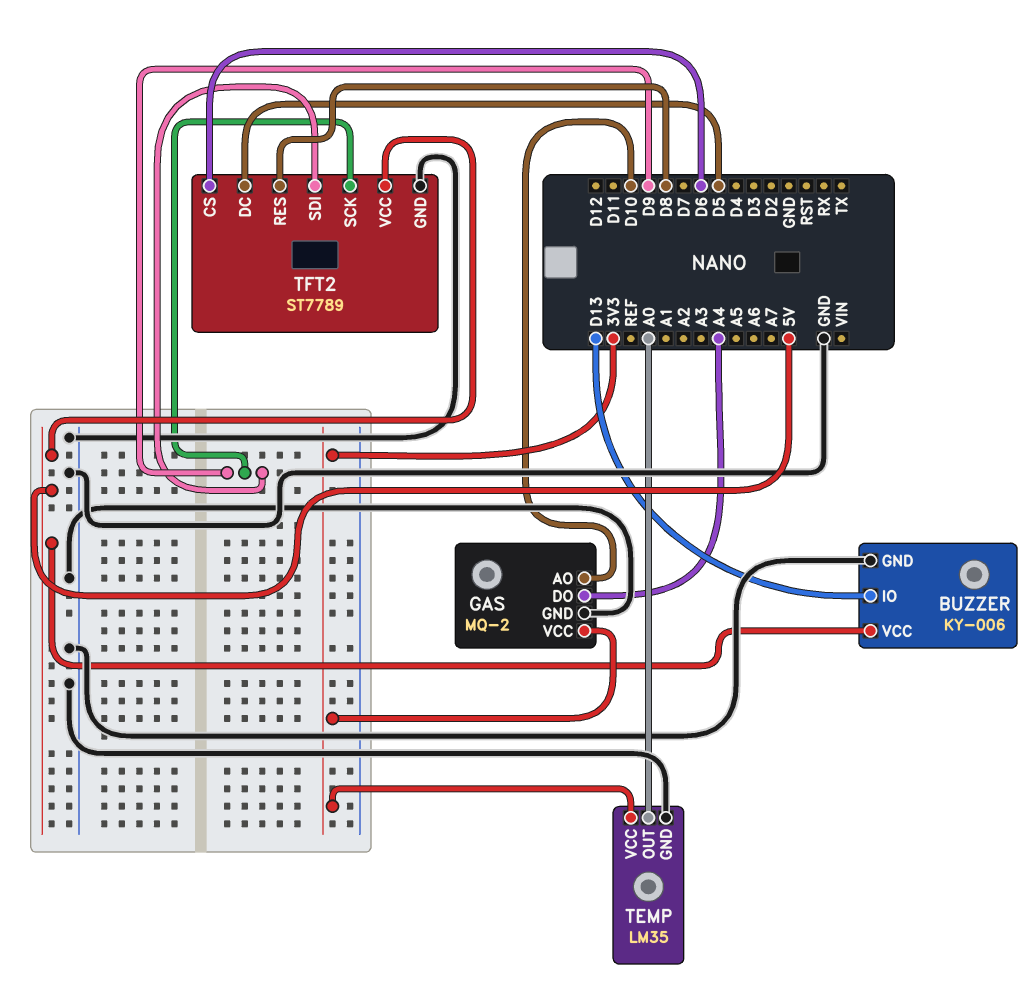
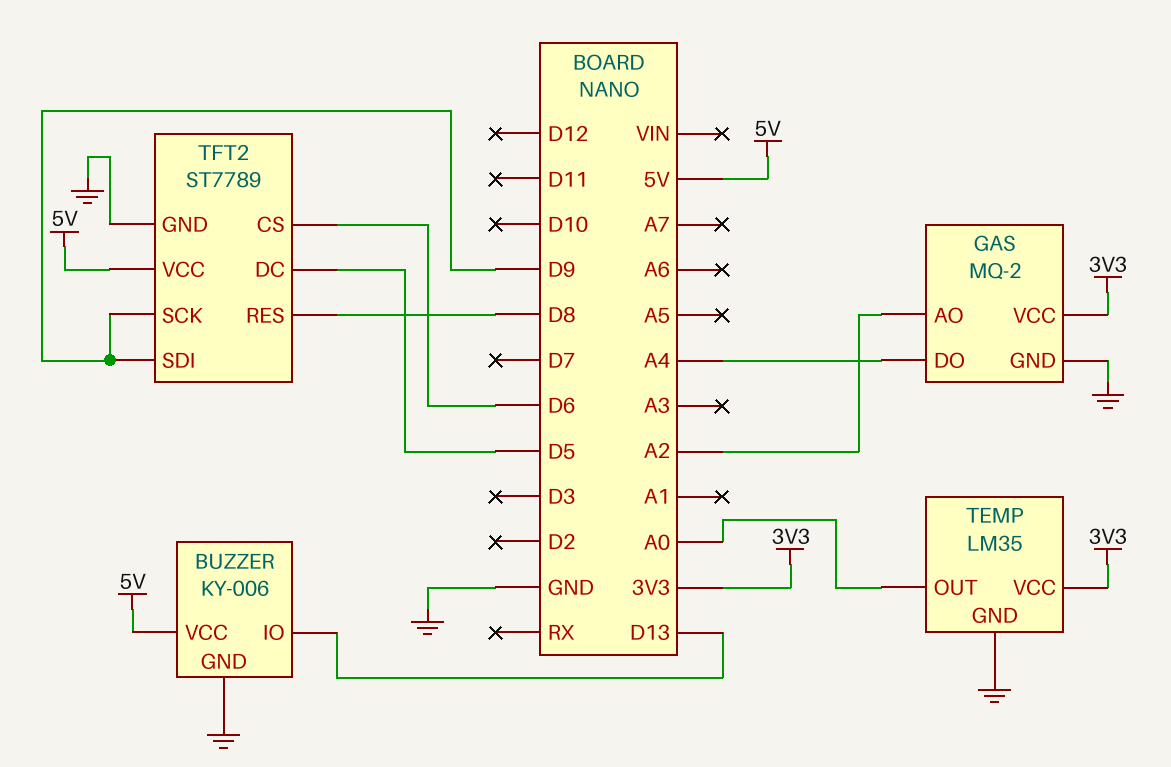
GAS pin AO: D10 -> A2

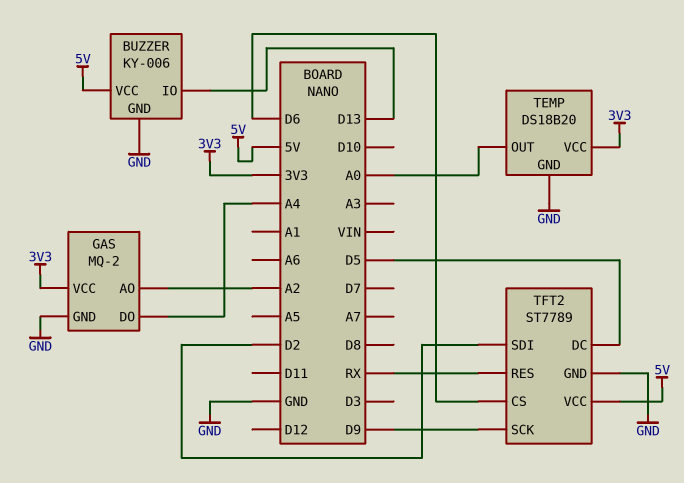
TEMP: LM35 -> DS18B20
TFT2 pin RES: D8 -> RX
TFT2 pin SDI: D9 -> D2

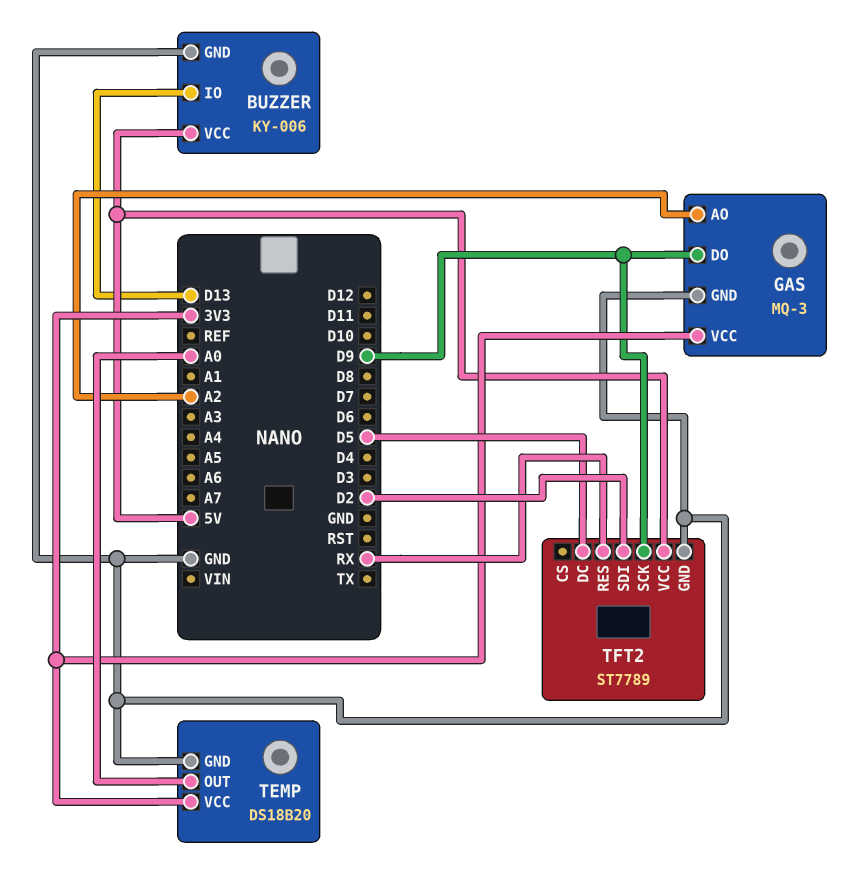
GAS: MQ-2 -> MQ-3
GAS pin DO: A4 -> D9
TFT2 pin CS: D6 -> none

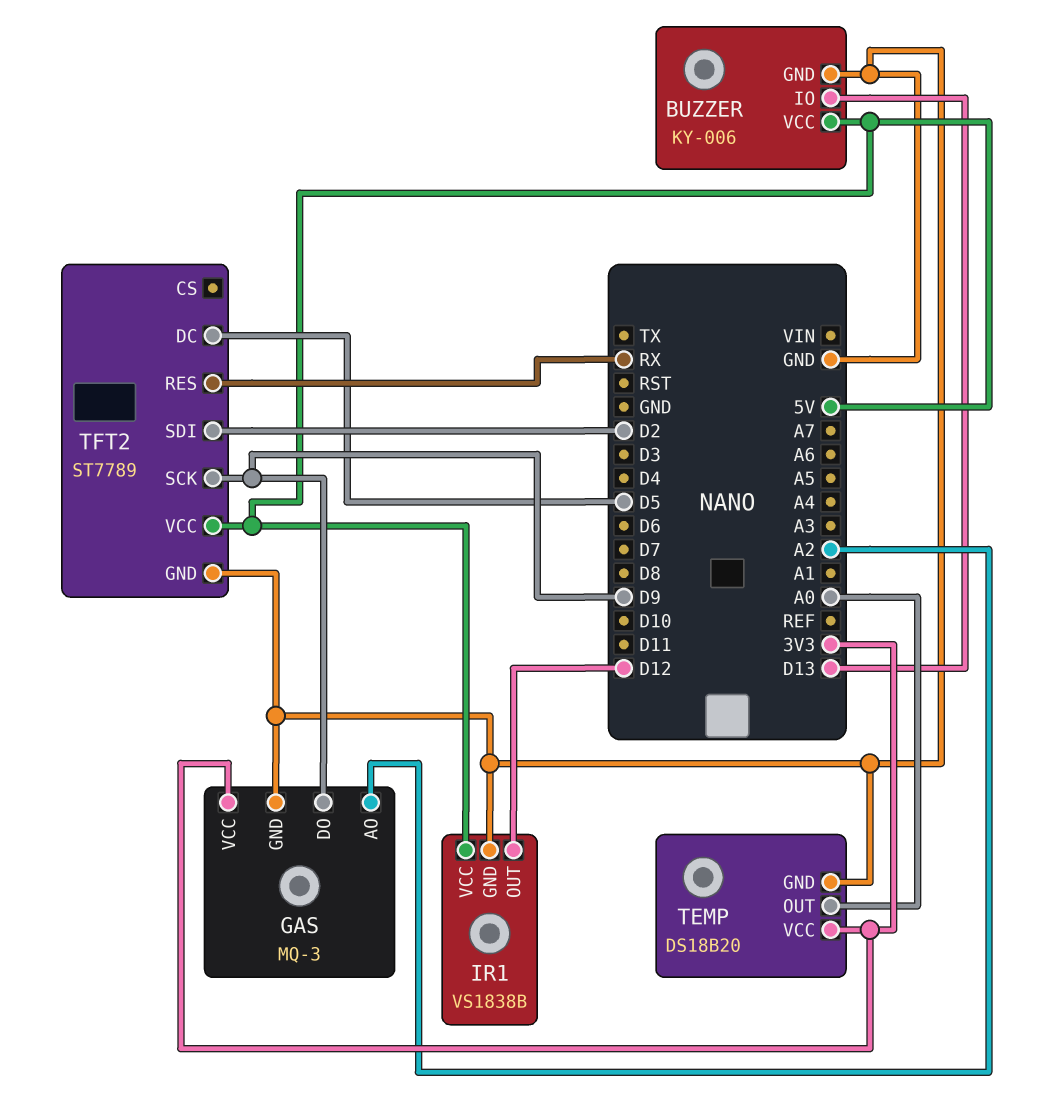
IR1: none -> VS1838B
IR1 pin GND: none -> GND
IR1 pin OUT: none -> D12
IR1 pin VCC: none -> 5V

